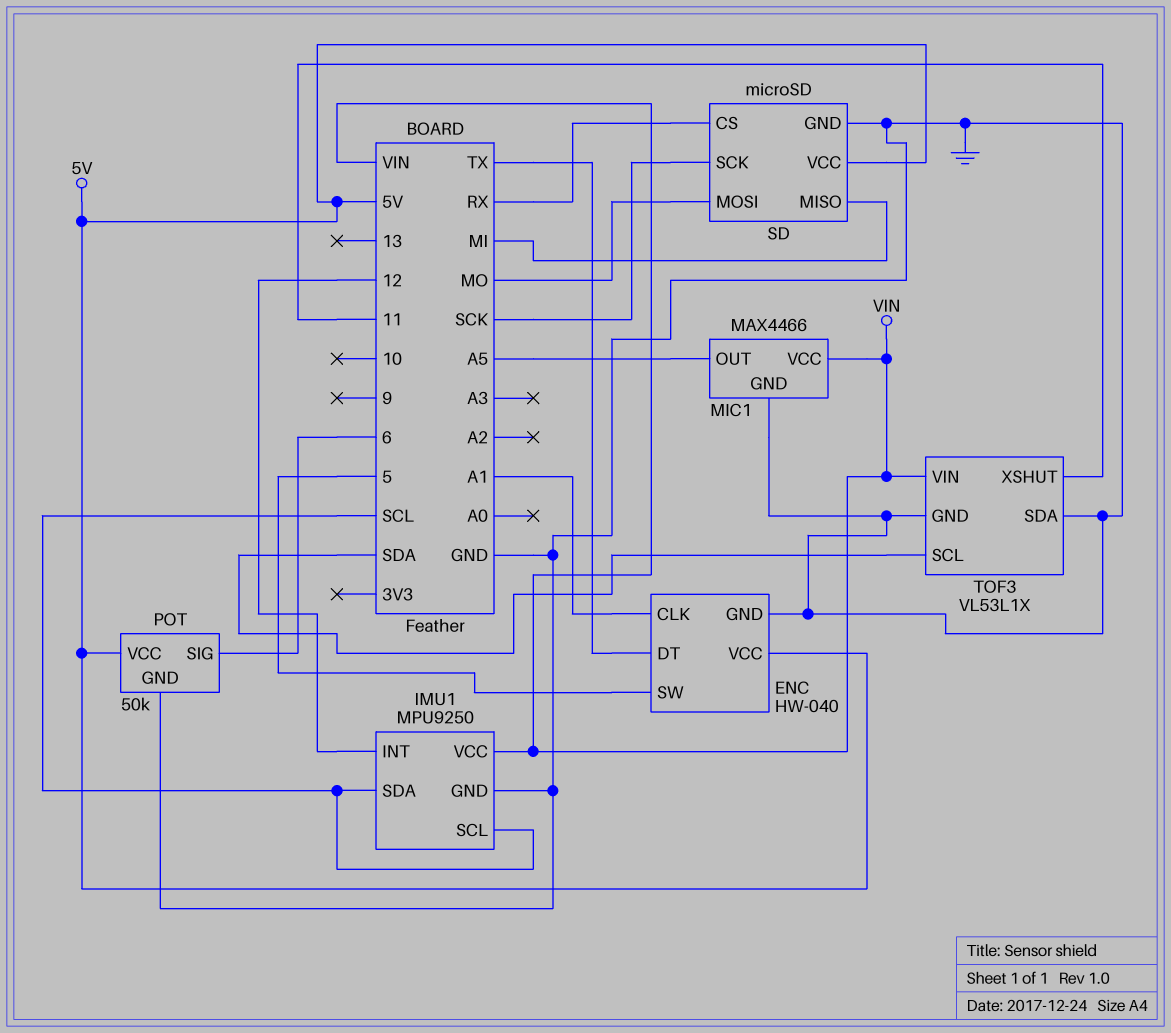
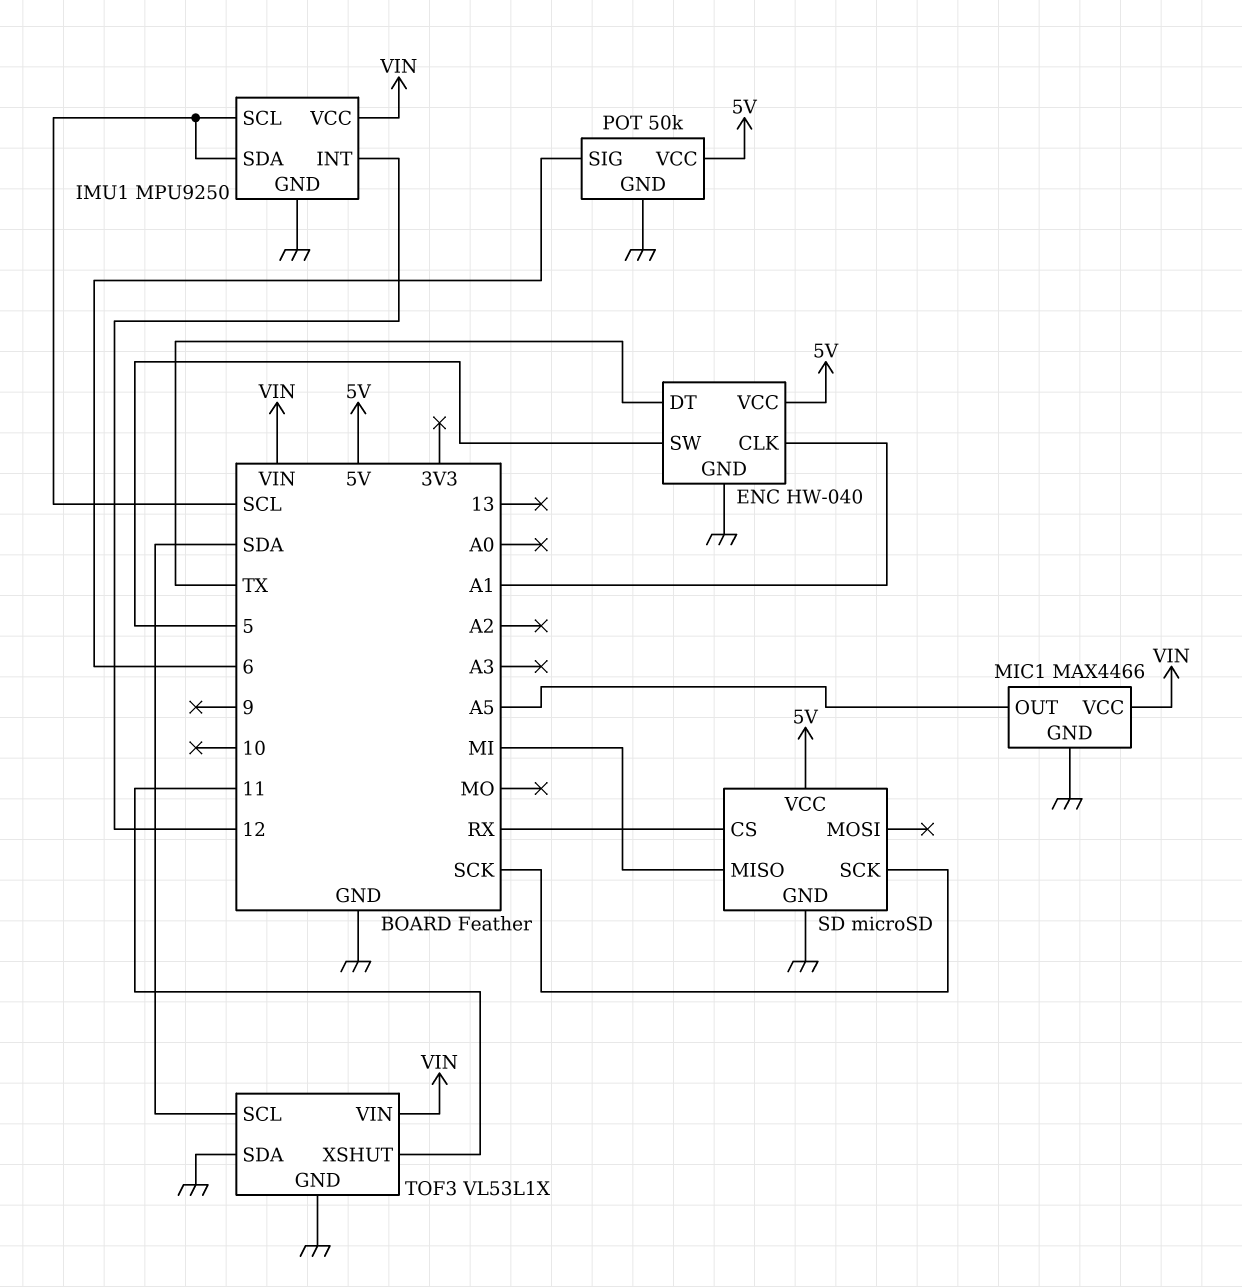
SD pin MOSI: MO -> none

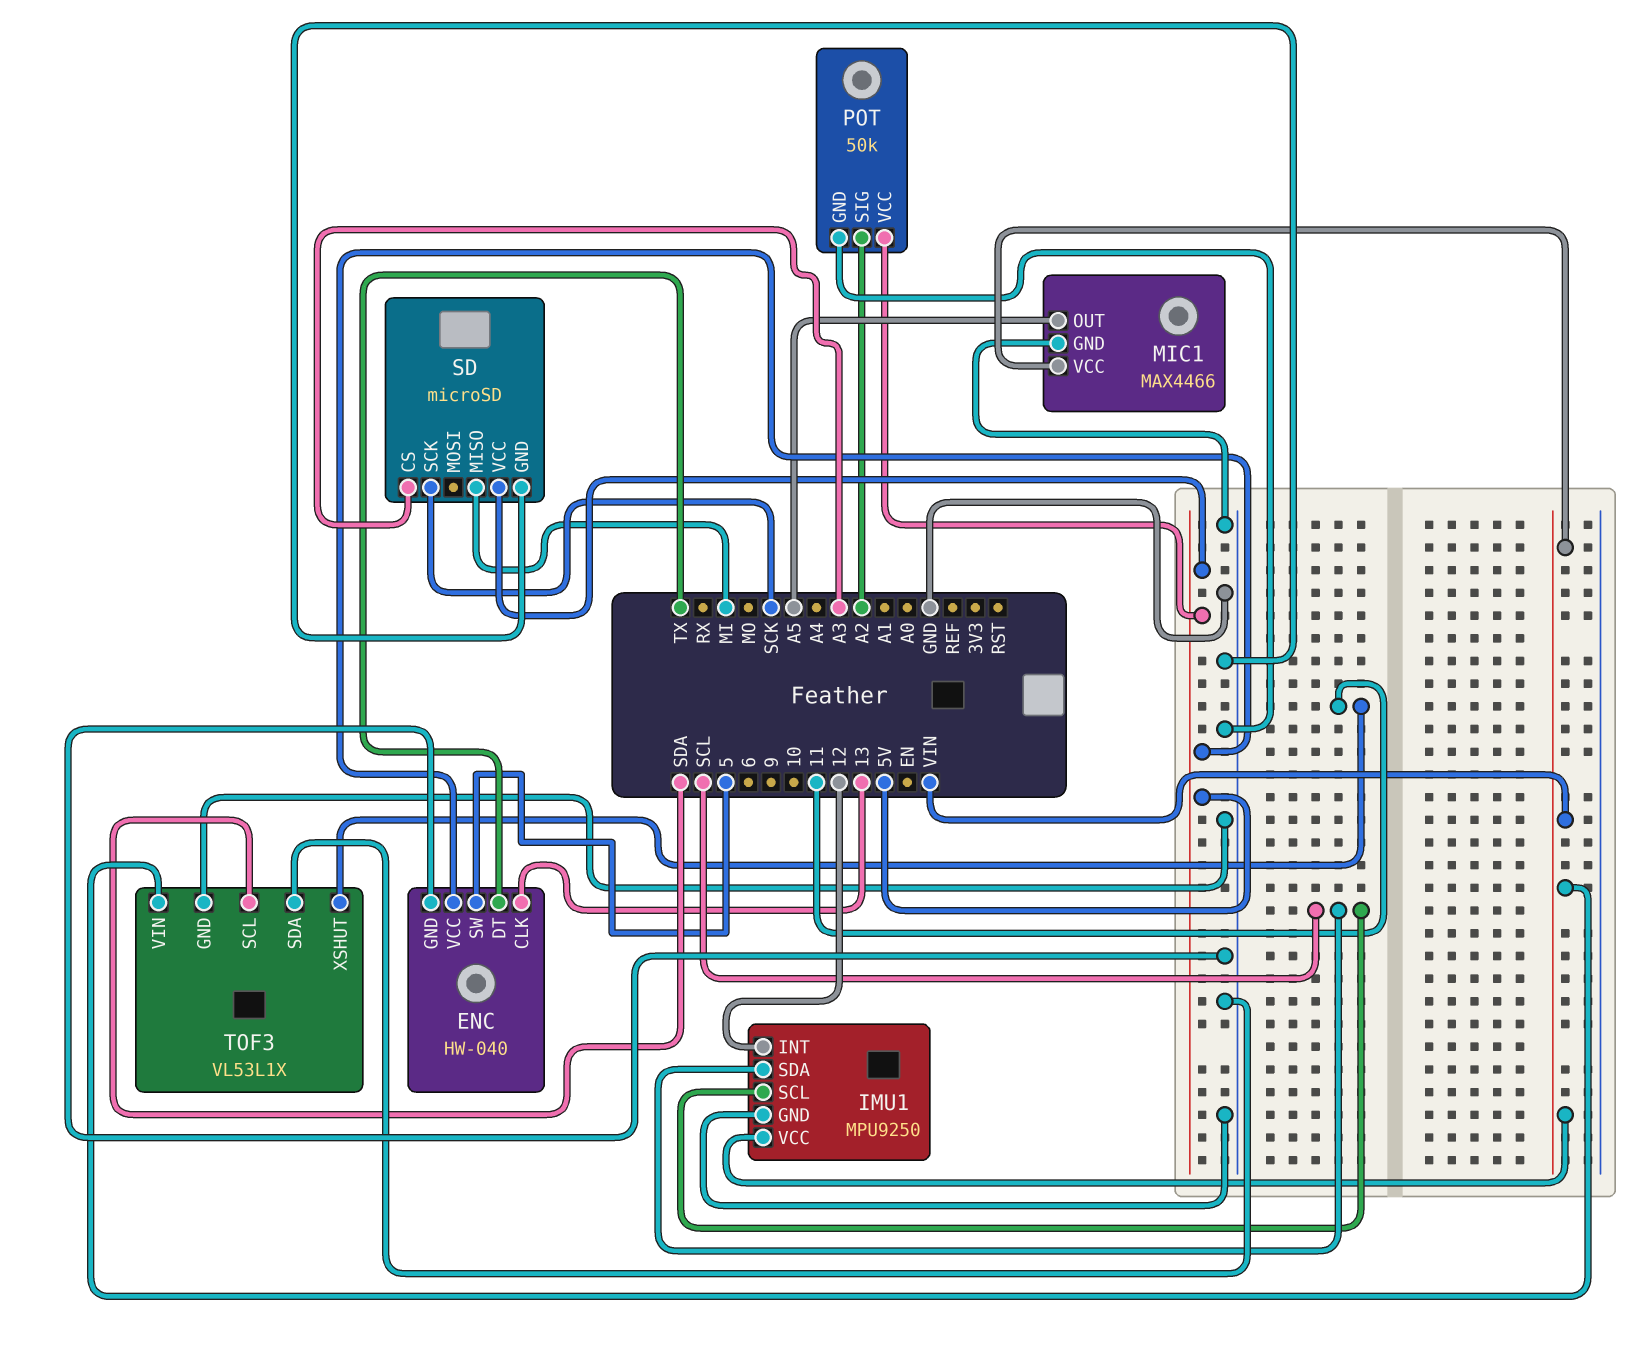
ENC pin CLK: A1 -> 13
POT pin SIG: 6 -> A2
SD pin CS: RX -> A3

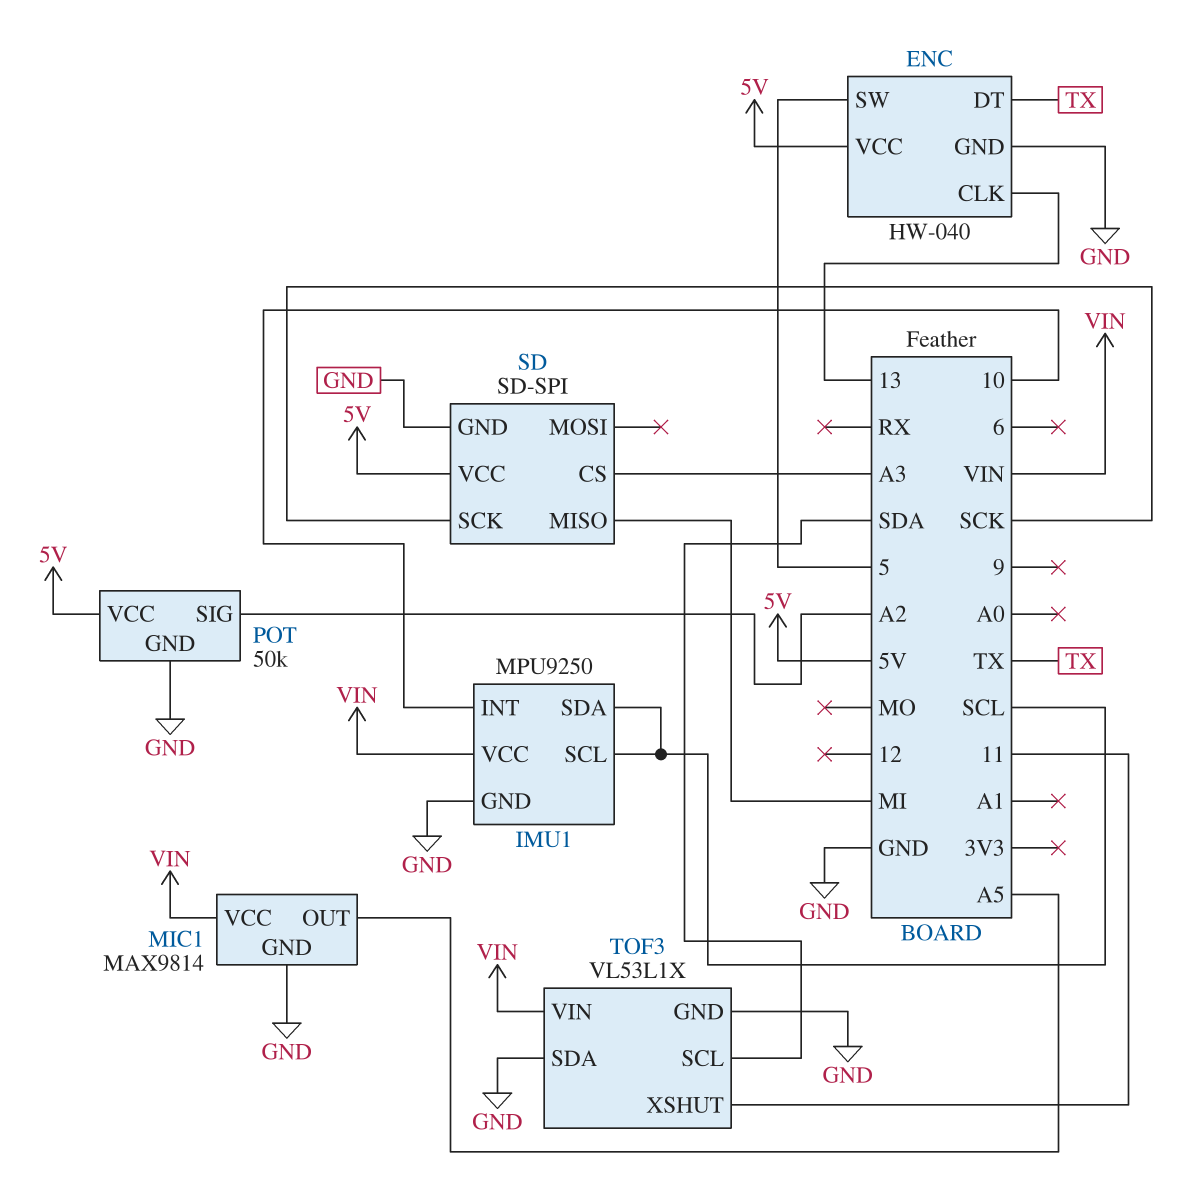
IMU1 pin INT: 12 -> 10
MIC1: MAX4466 -> MAX9814
SD: microSD -> SD-SPI

